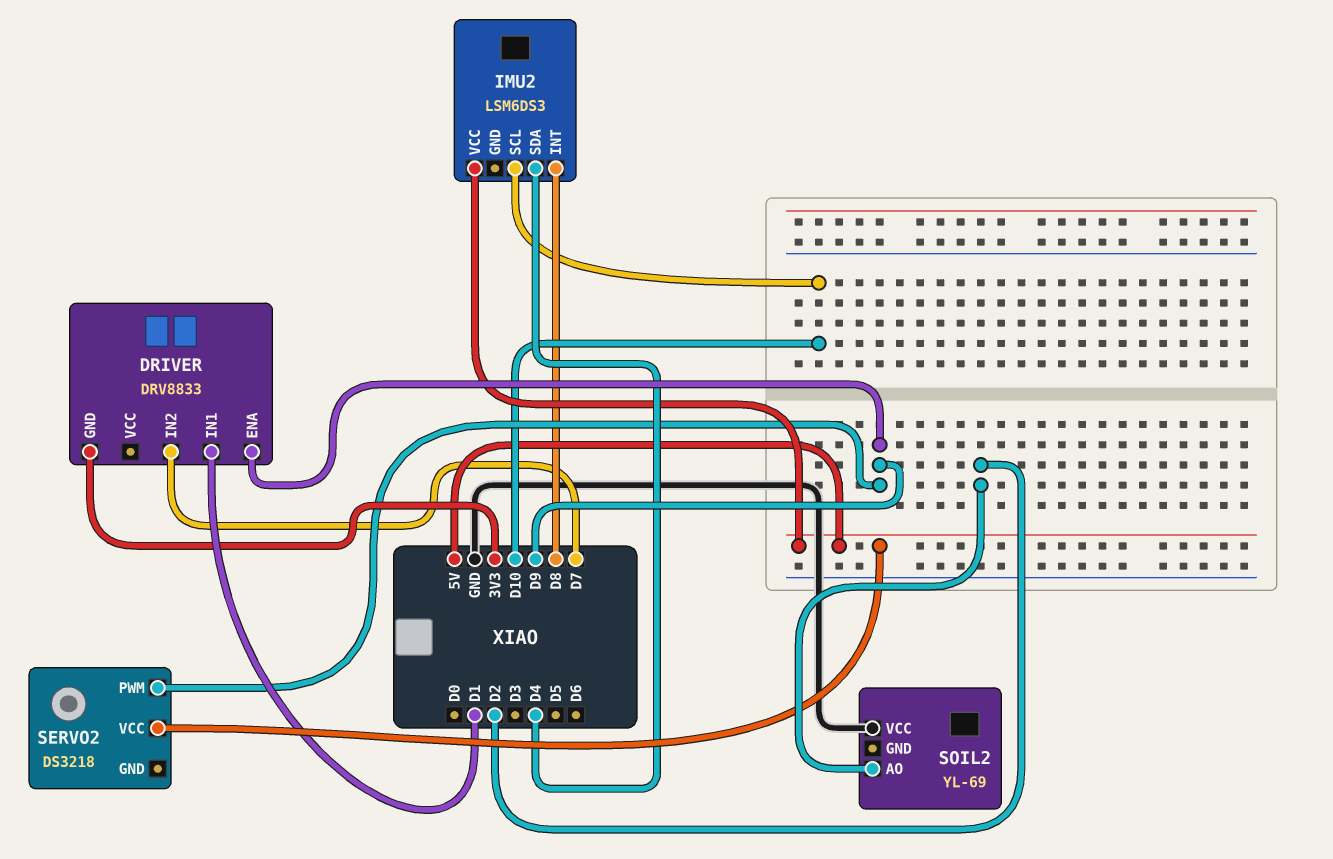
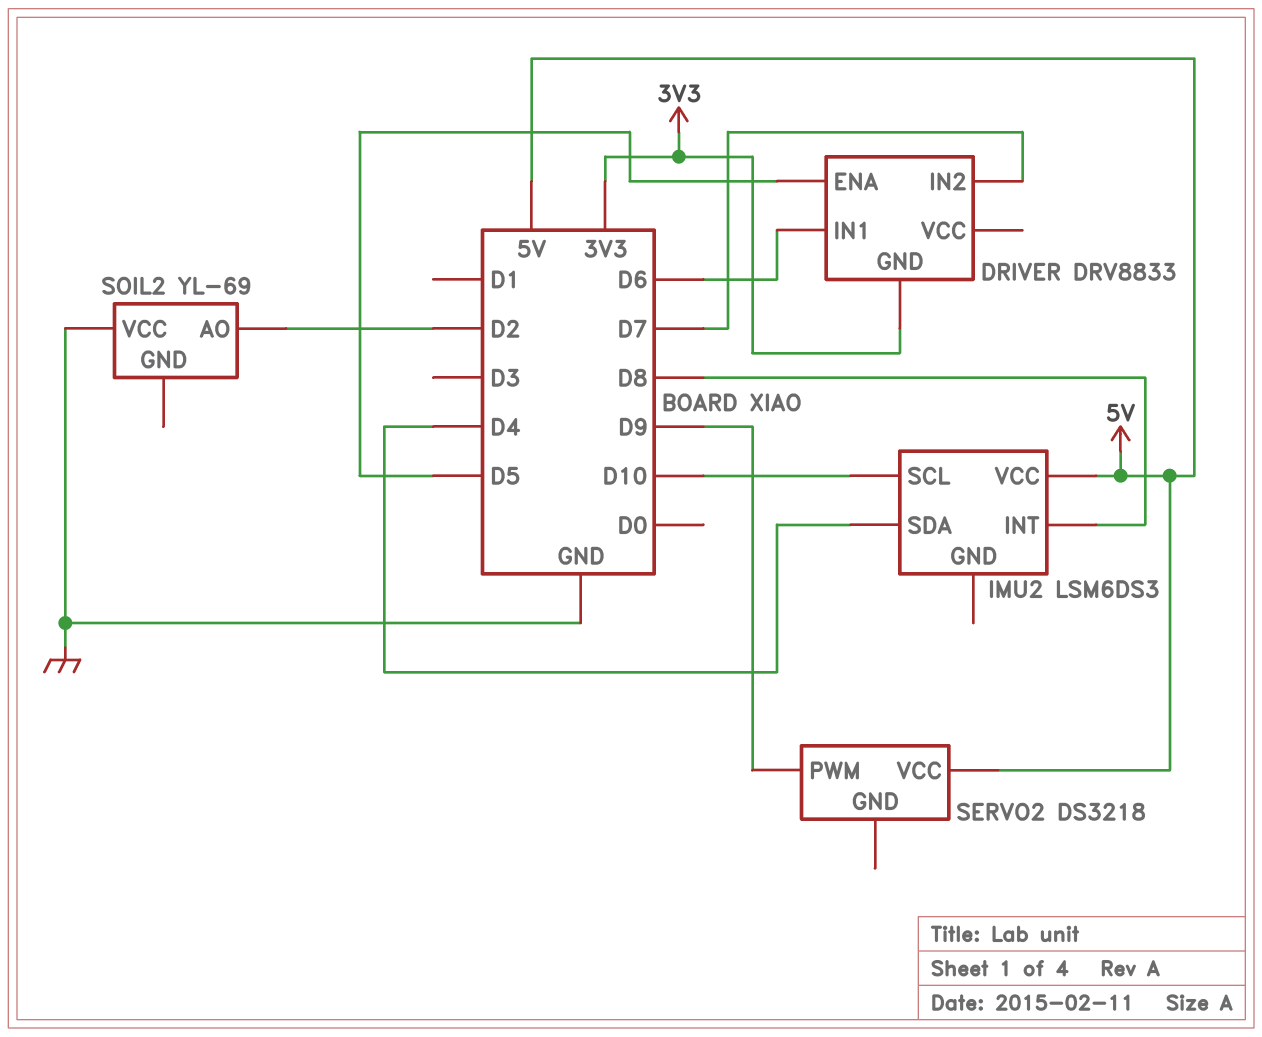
DRIVER pin ENA: D9 -> D5
DRIVER pin IN1: D1 -> D6

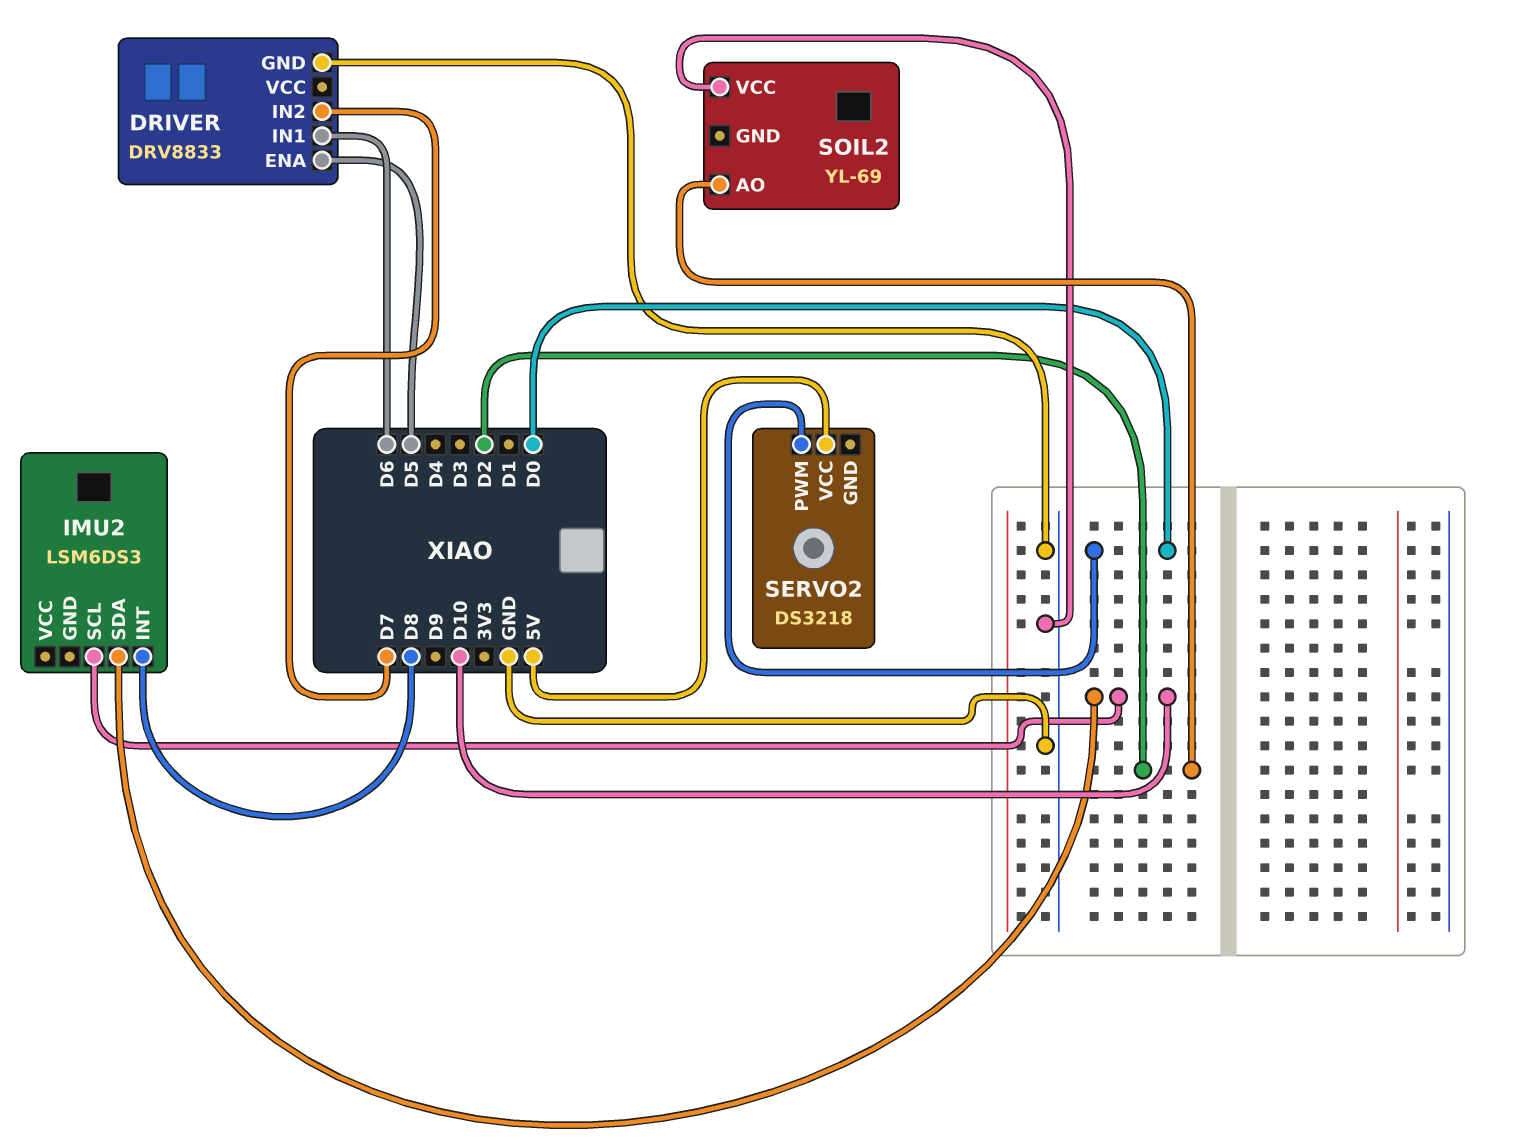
DRIVER pin GND: 3V3 -> GND
IMU2 pin SDA: D4 -> D10
IMU2 pin VCC: 5V -> none
SERVO2 pin PWM: D9 -> D0

